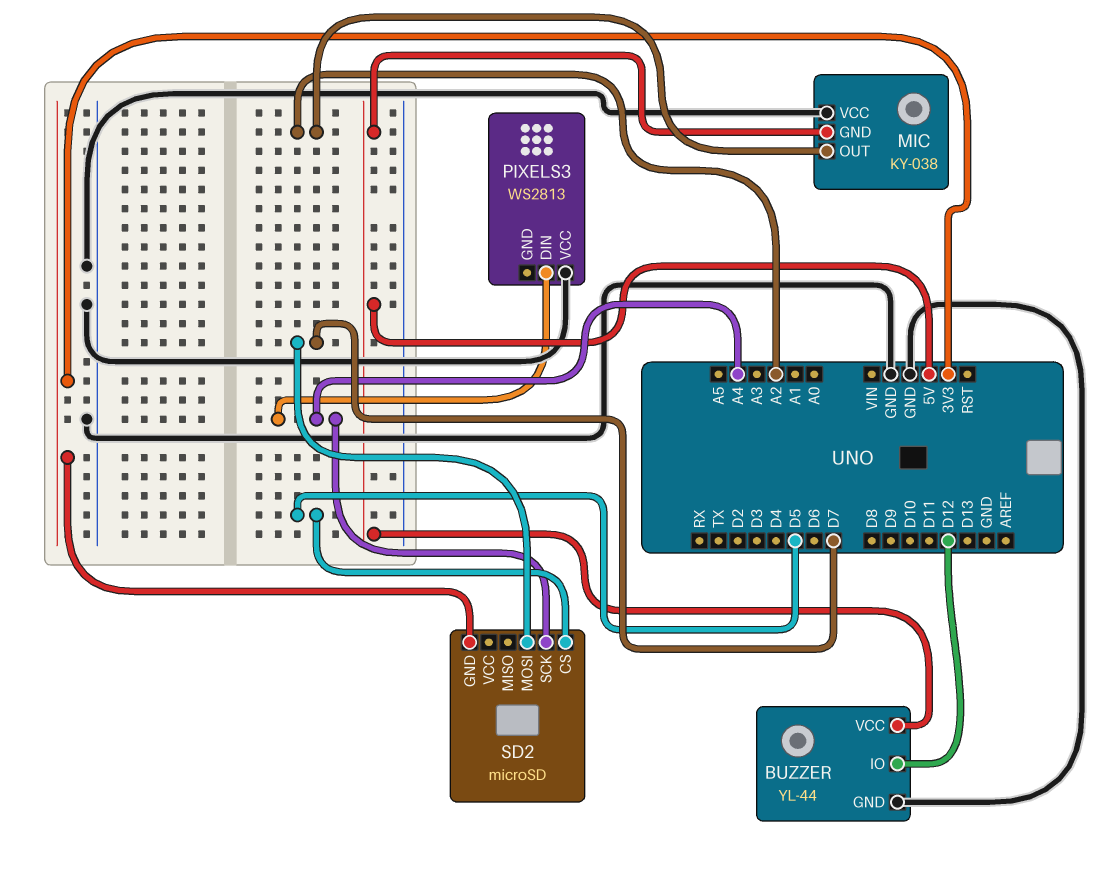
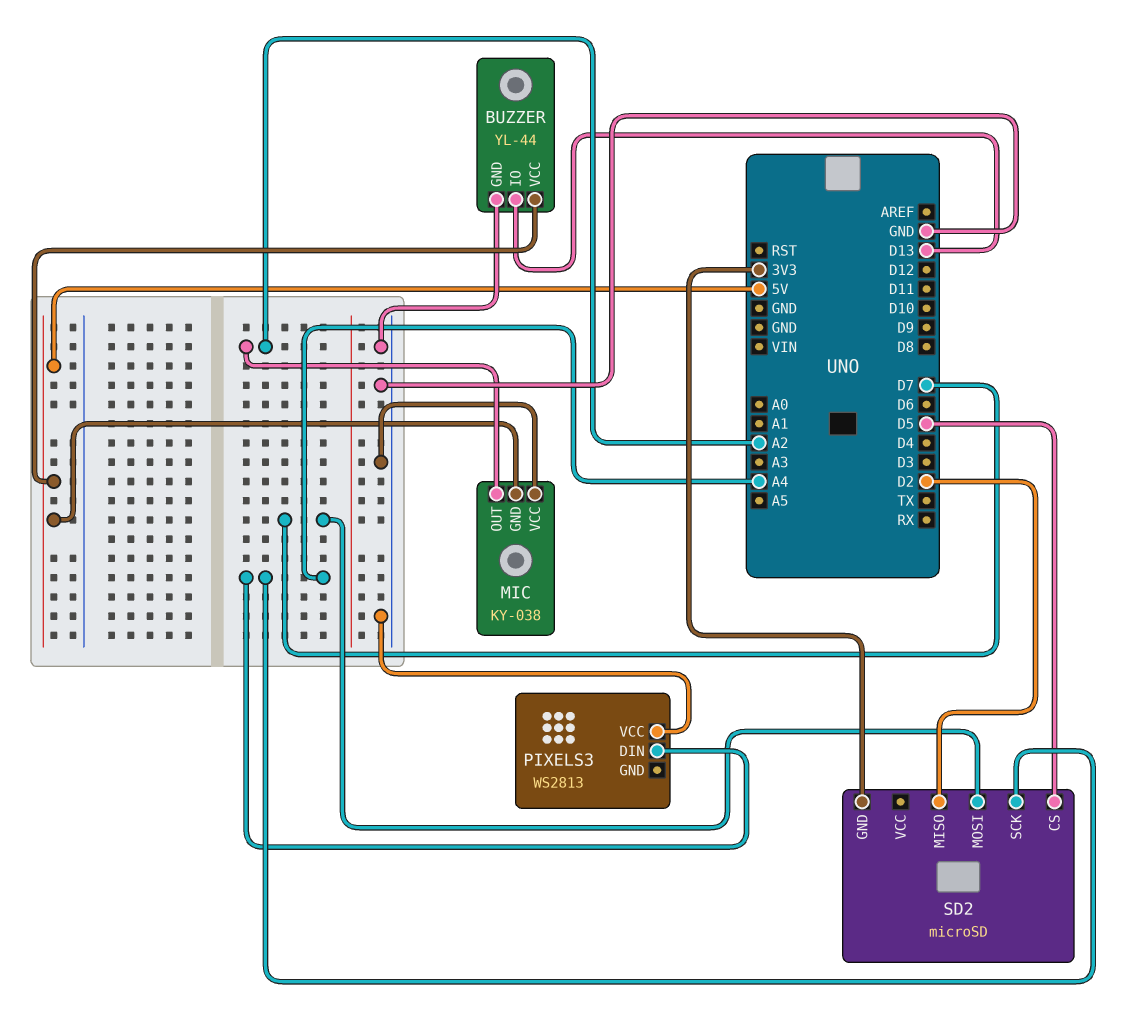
BUZZER pin IO: D12 -> D13
SD2 pin MISO: none -> D2

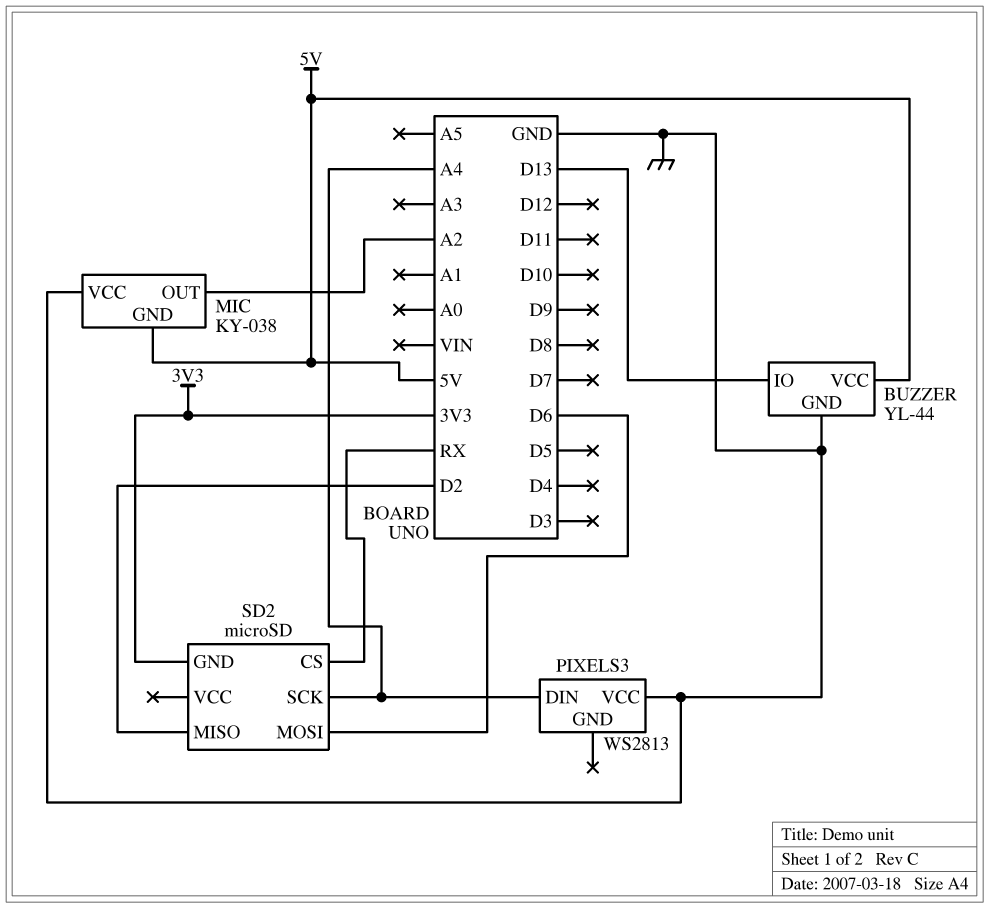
SD2 pin CS: D5 -> RX
SD2 pin MOSI: D7 -> D6

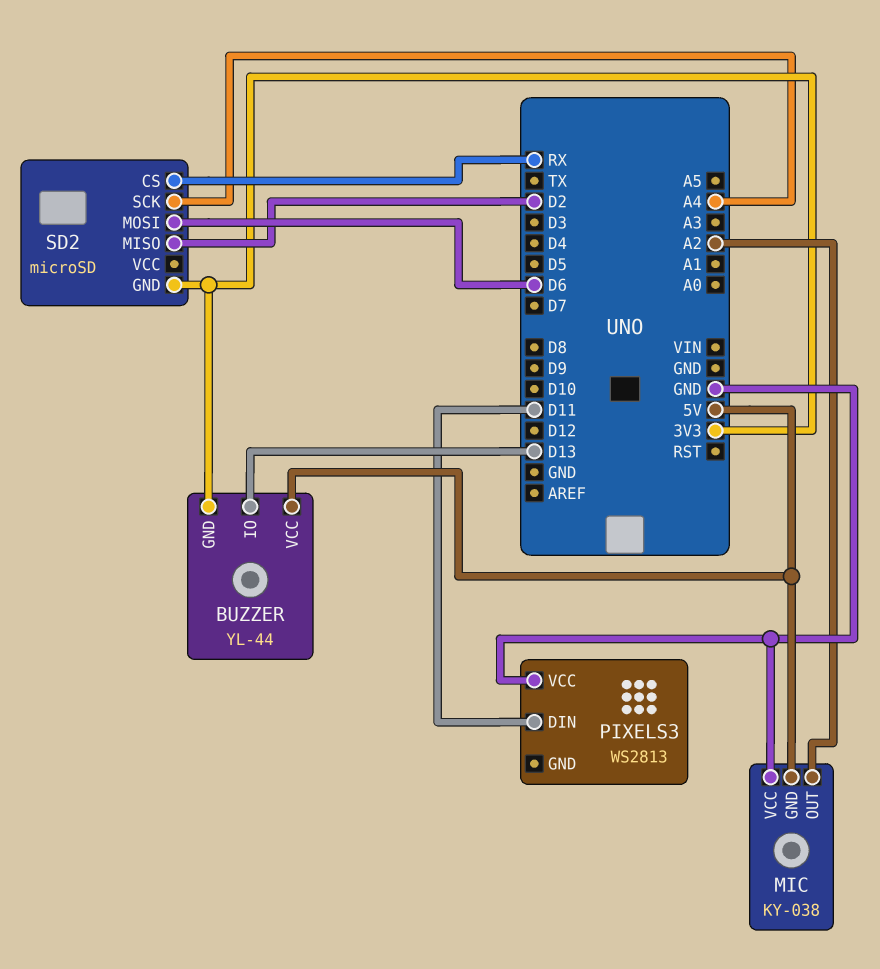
BUZZER pin GND: GND -> 3V3
PIXELS3 pin DIN: A4 -> D11

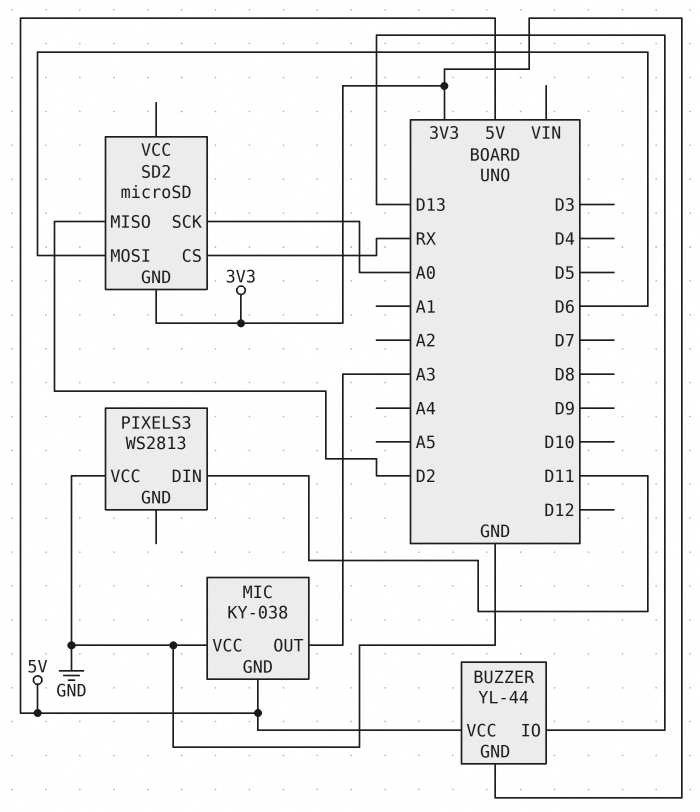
MIC pin OUT: A2 -> A3
SD2 pin SCK: A4 -> A0

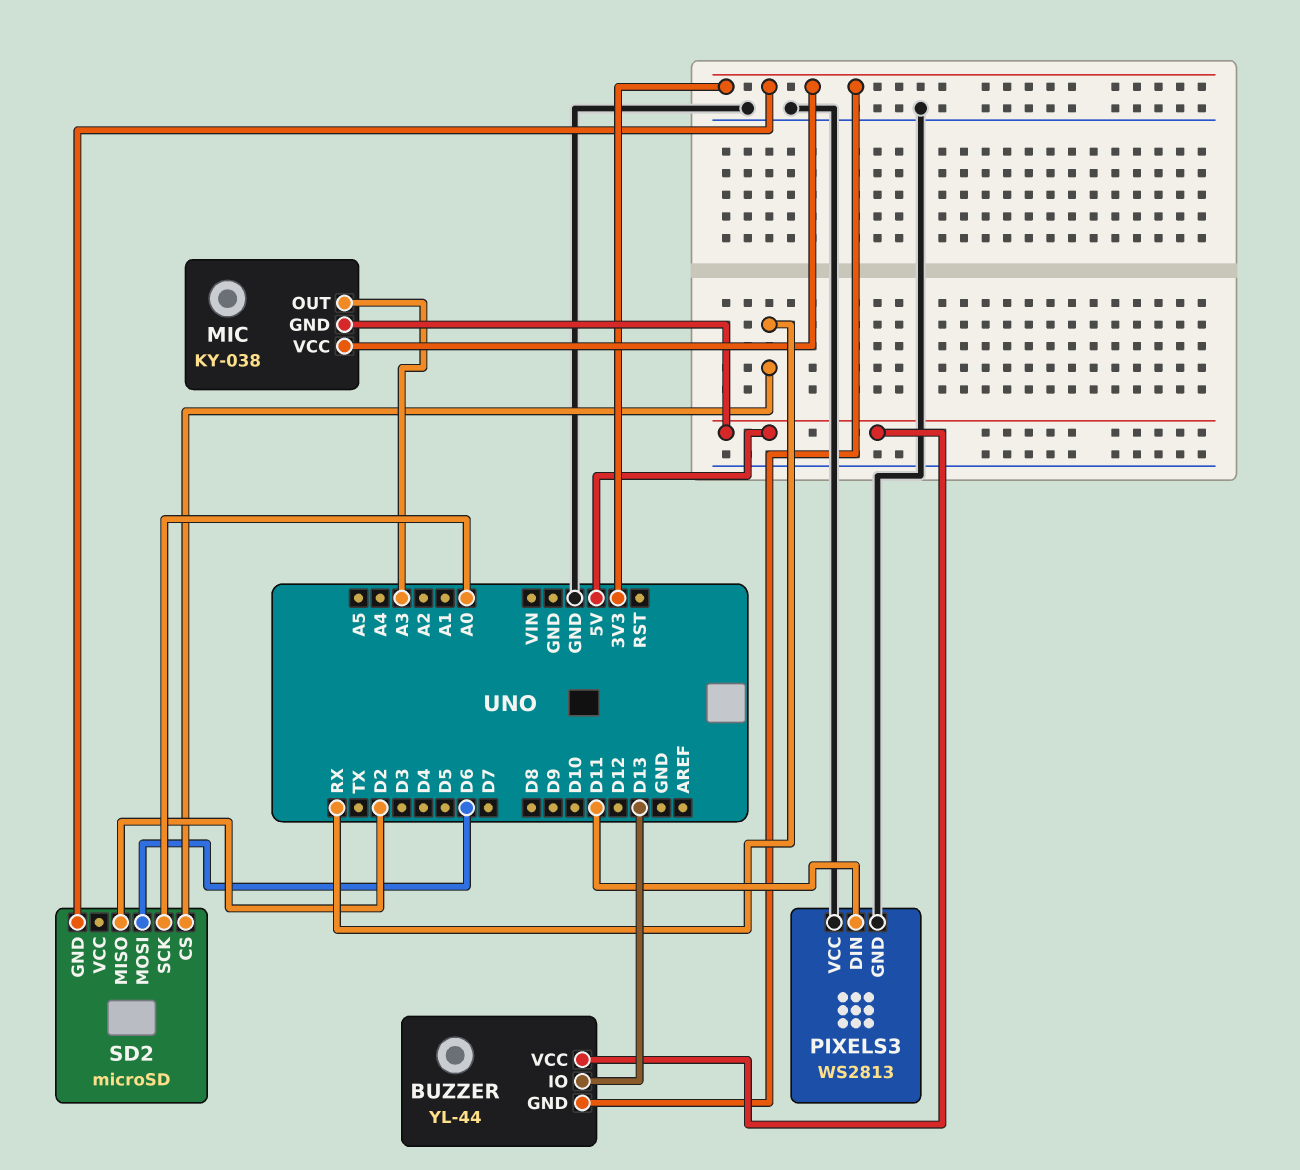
MIC pin VCC: GND -> 3V3
PIXELS3 pin GND: none -> GND

